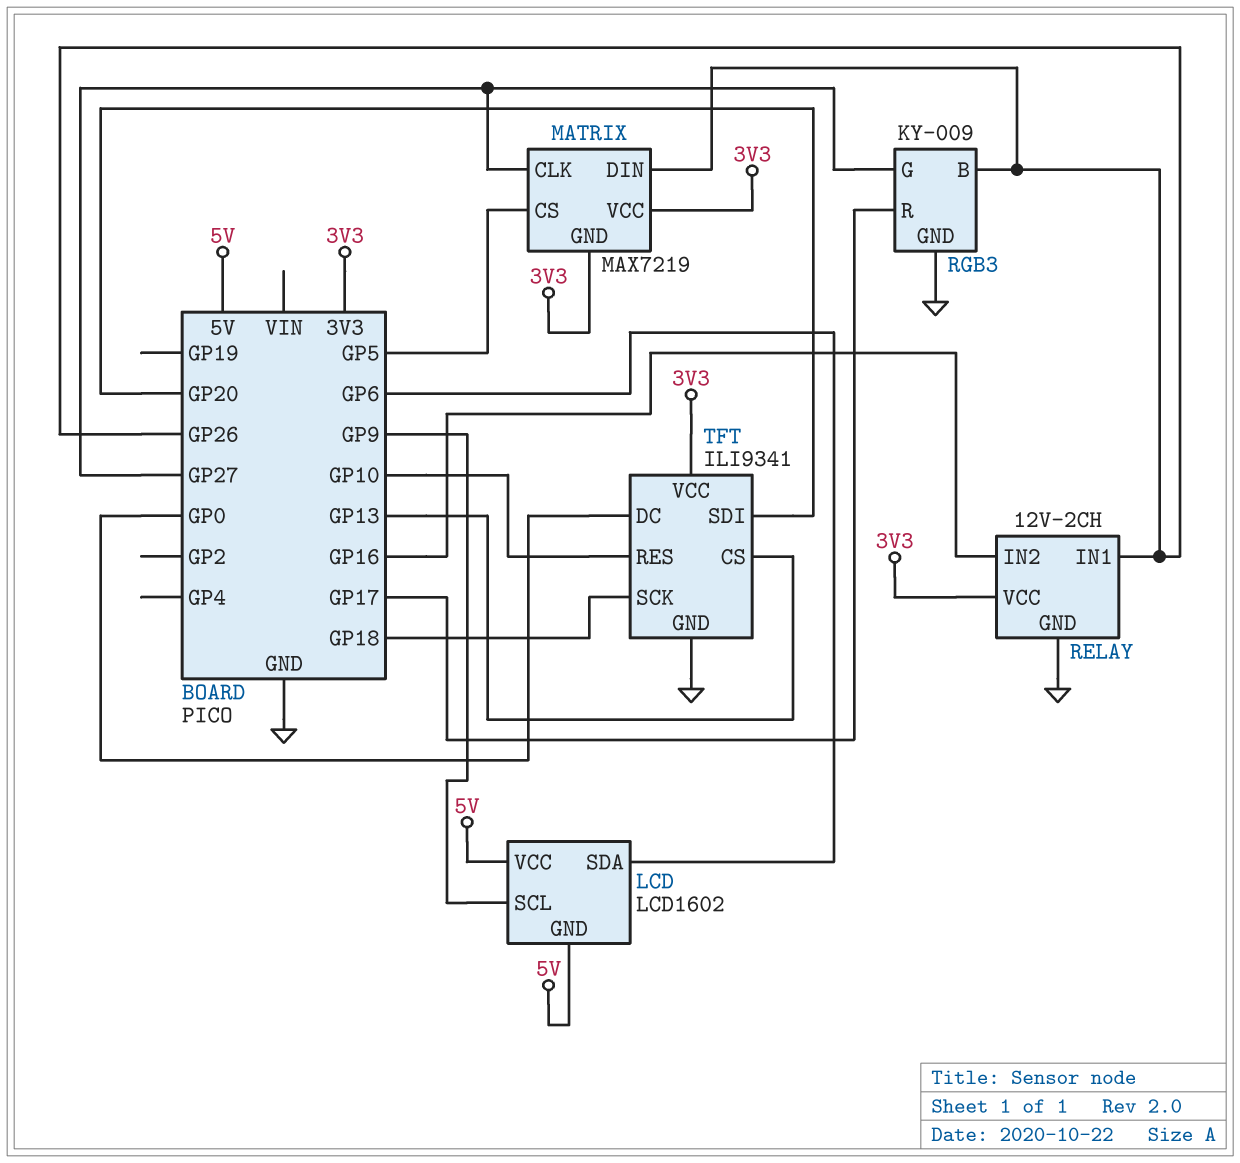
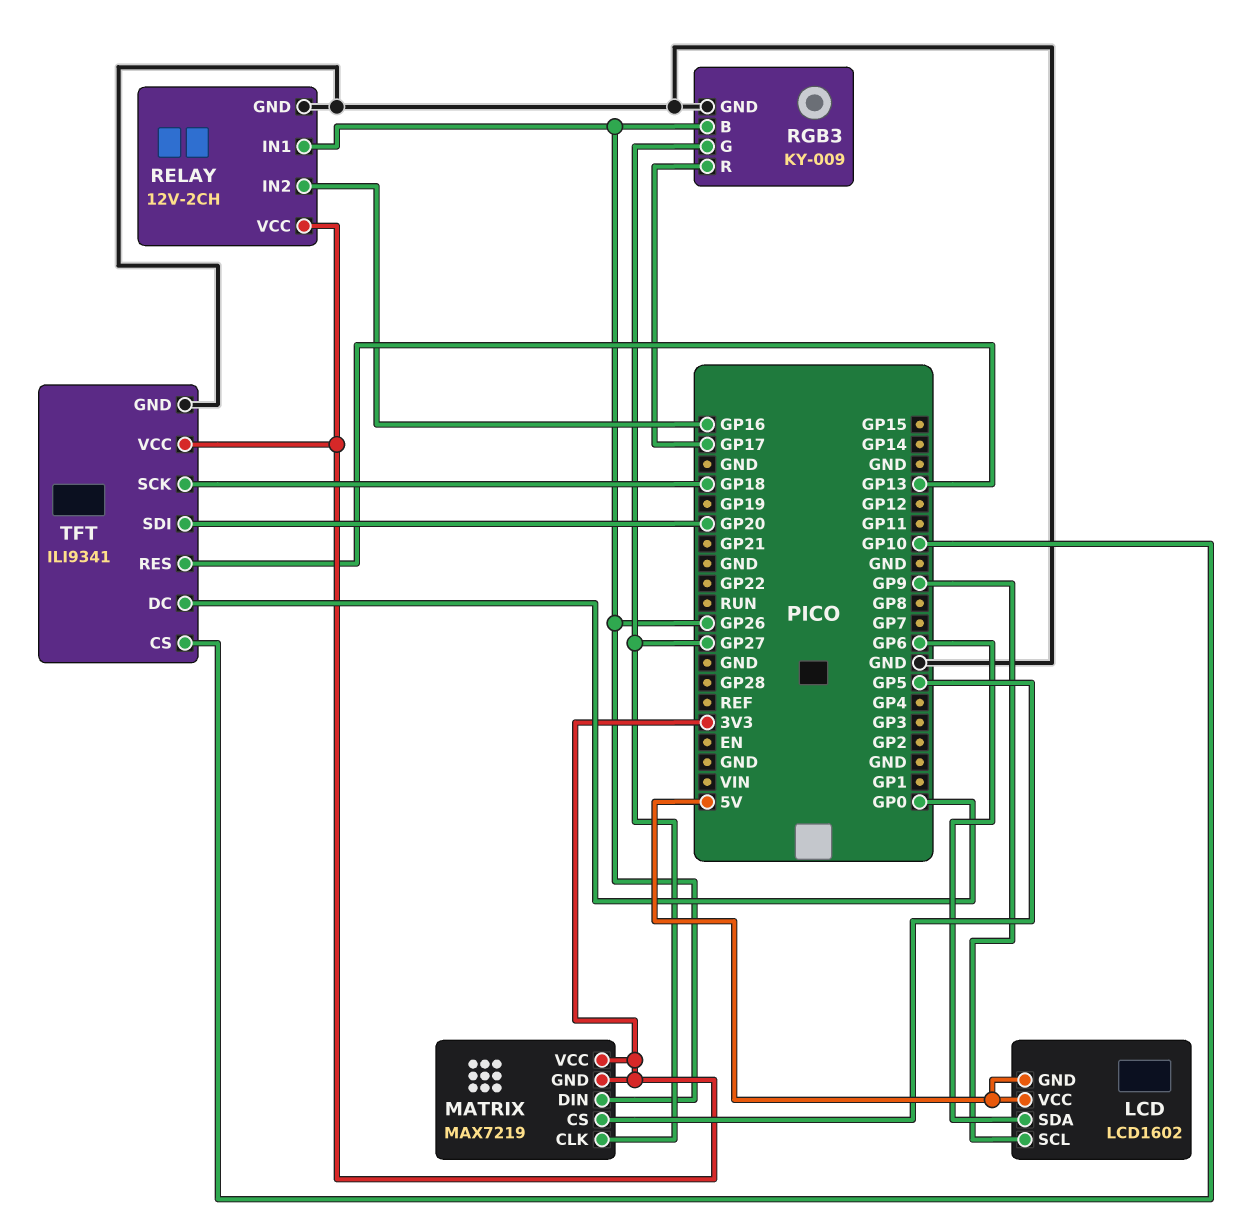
TFT pin CS: GP13 -> GP10
TFT pin RES: GP10 -> GP13

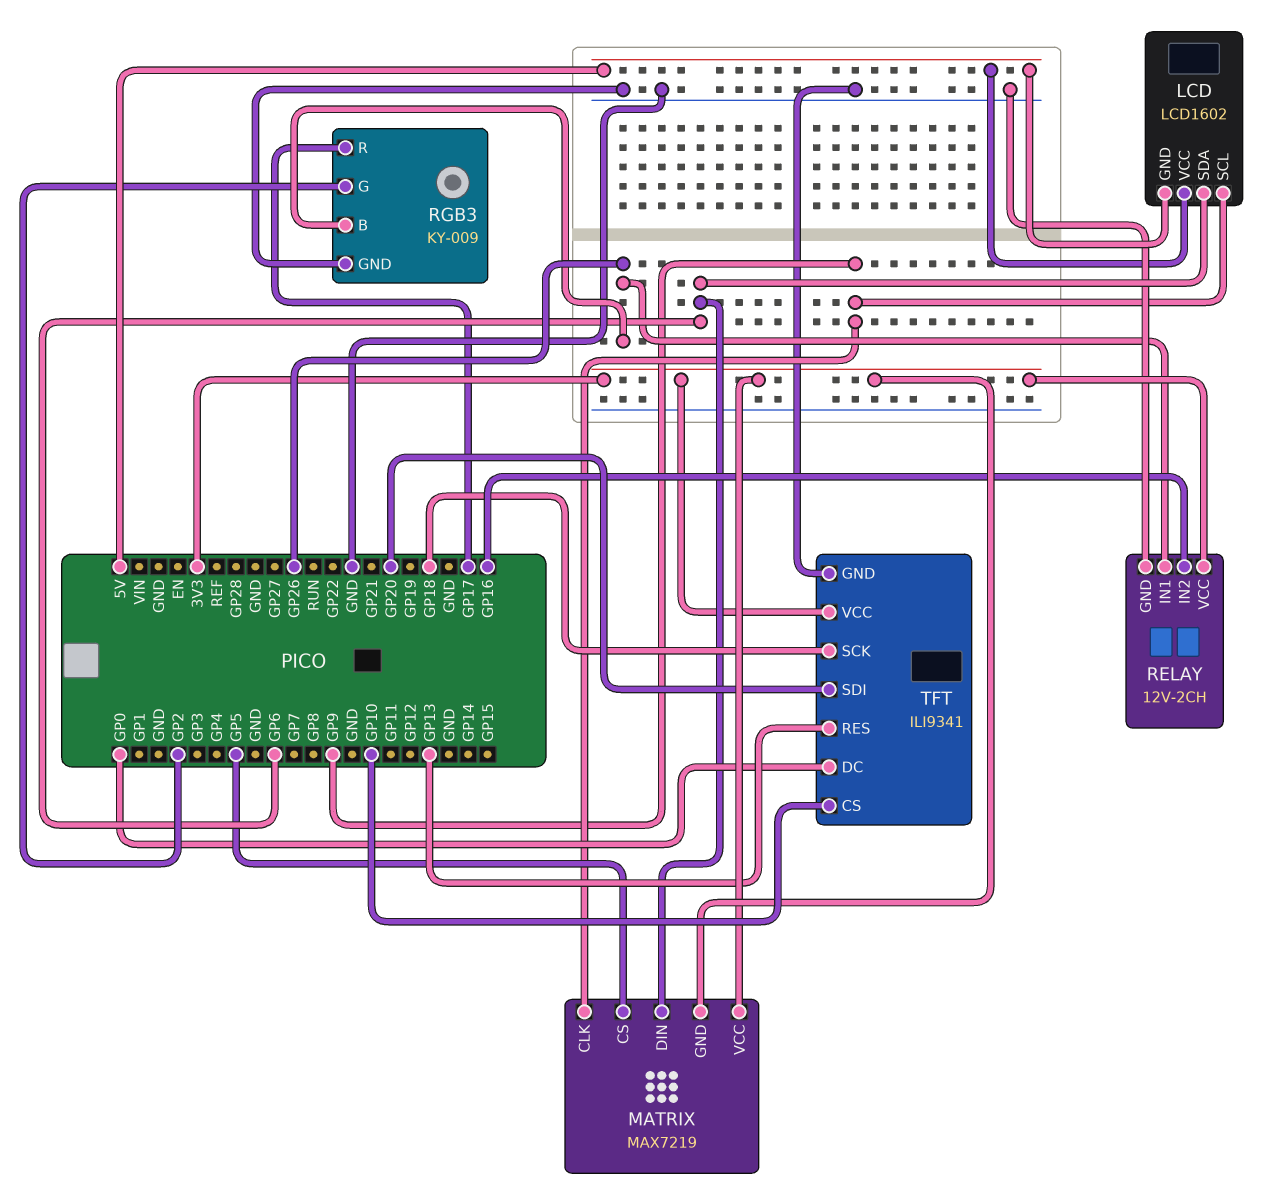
MATRIX pin CLK: GP27 -> GP9
MATRIX pin DIN: GP26 -> GP6
RGB3 pin G: GP27 -> GP2

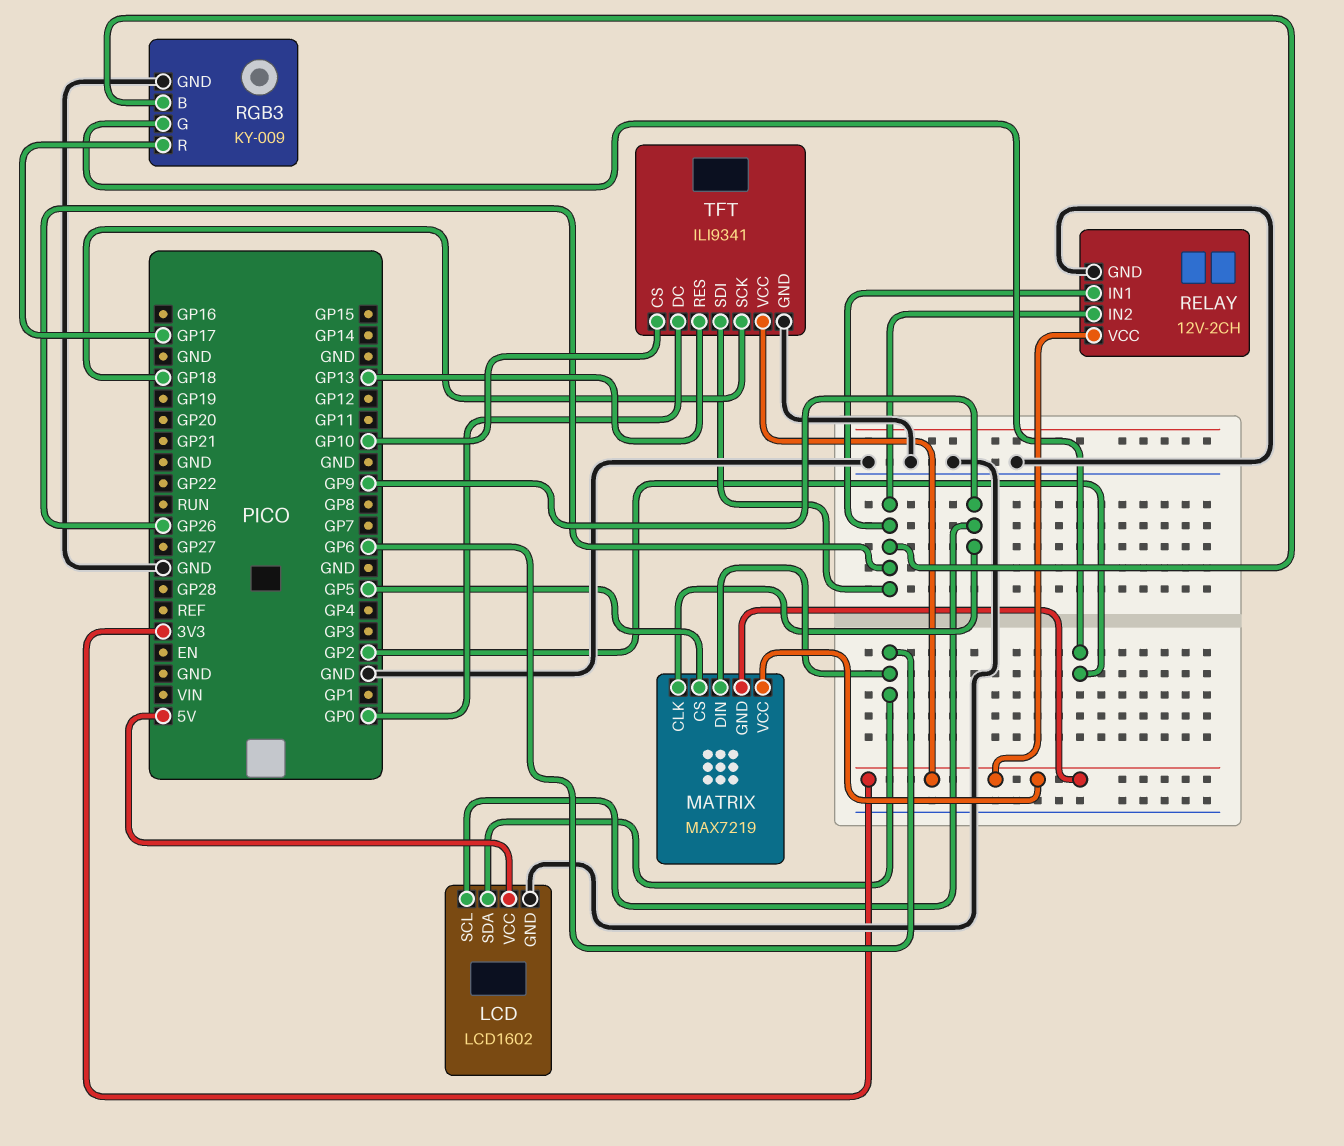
LCD pin GND: 5V -> GND
RELAY pin IN2: GP16 -> GP26
TFT pin SDI: GP20 -> GP26

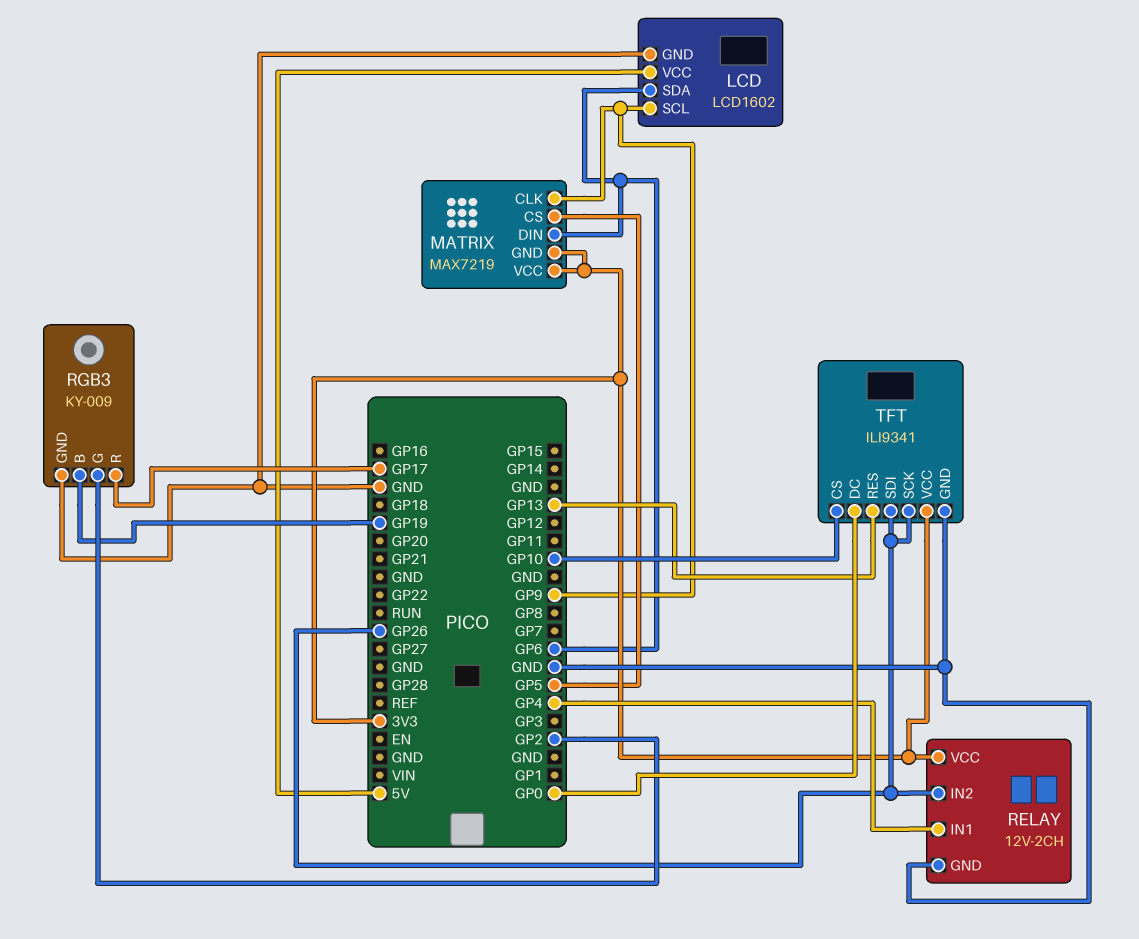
RELAY pin IN1: GP26 -> GP4
RGB3 pin B: GP26 -> GP19
TFT pin SCK: GP18 -> GP26

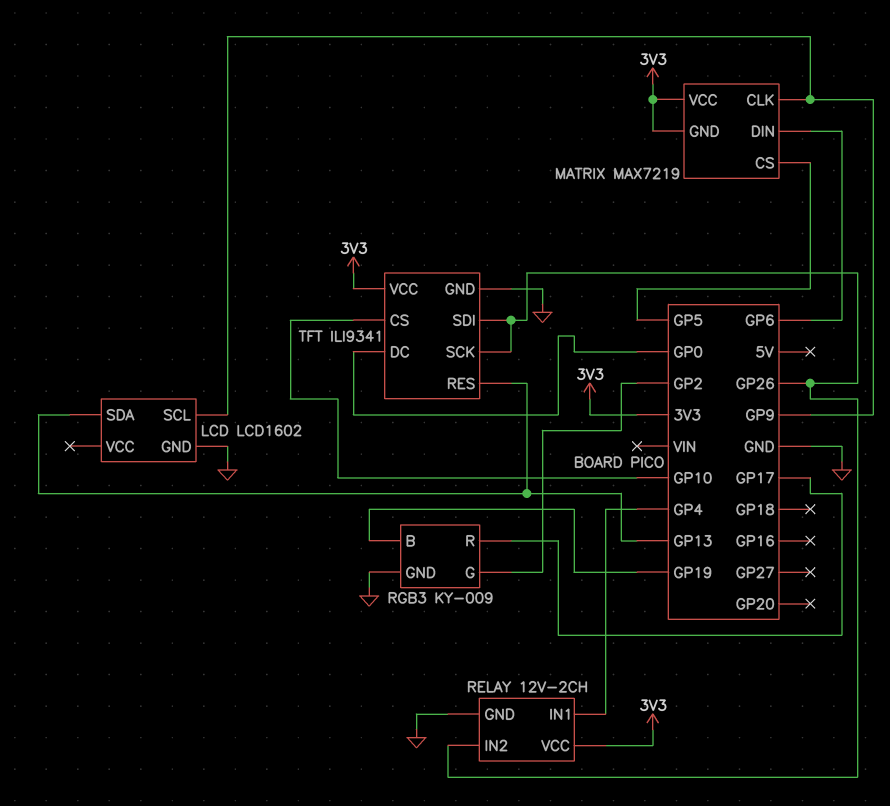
LCD pin SDA: GP6 -> GP13
LCD pin VCC: 5V -> none

